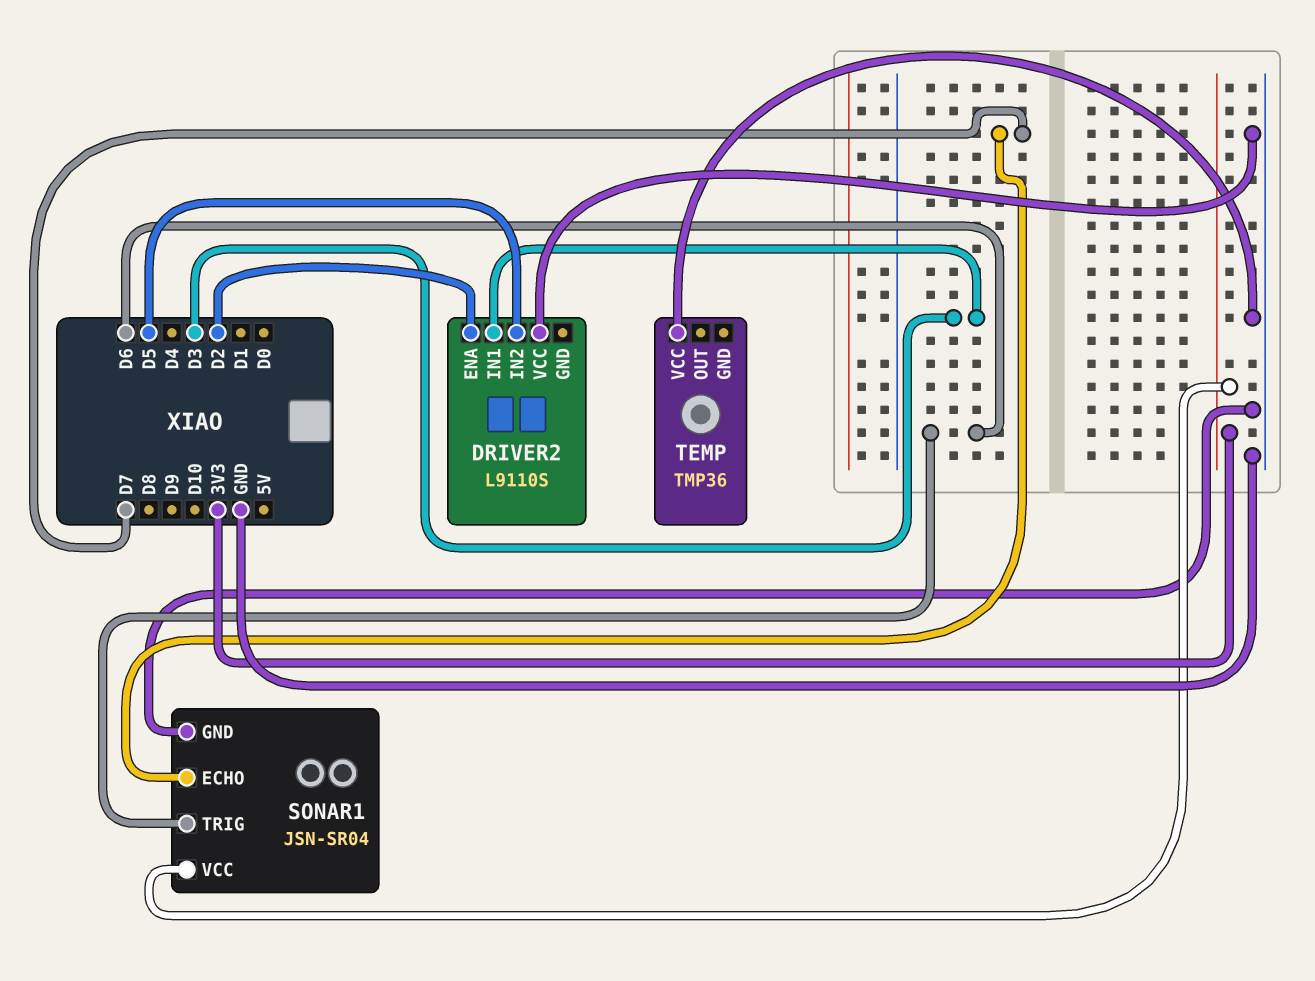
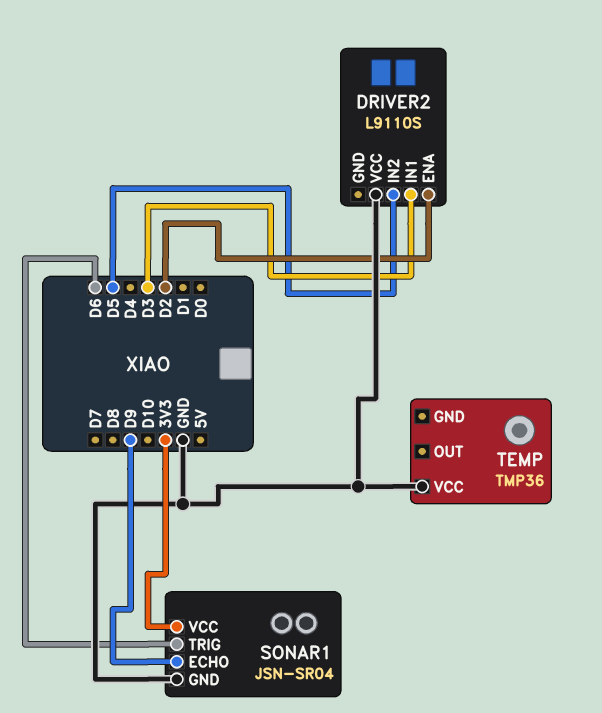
SONAR1 pin ECHO: D7 -> D9

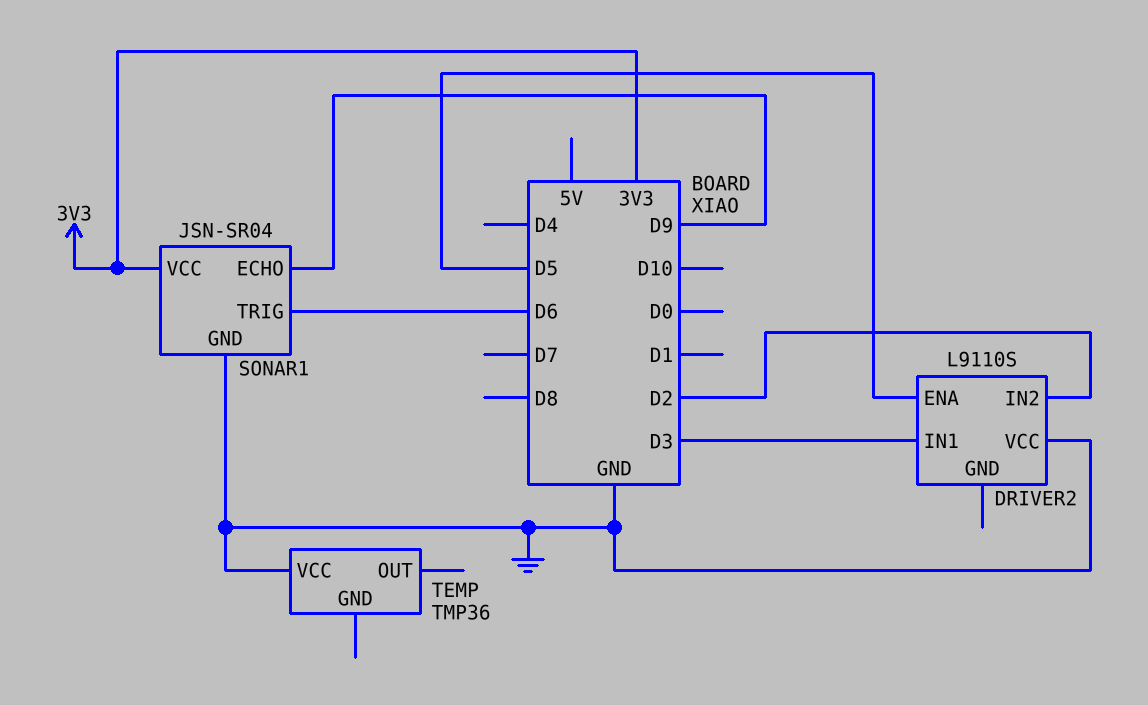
DRIVER2 pin ENA: D2 -> D5
DRIVER2 pin IN2: D5 -> D2

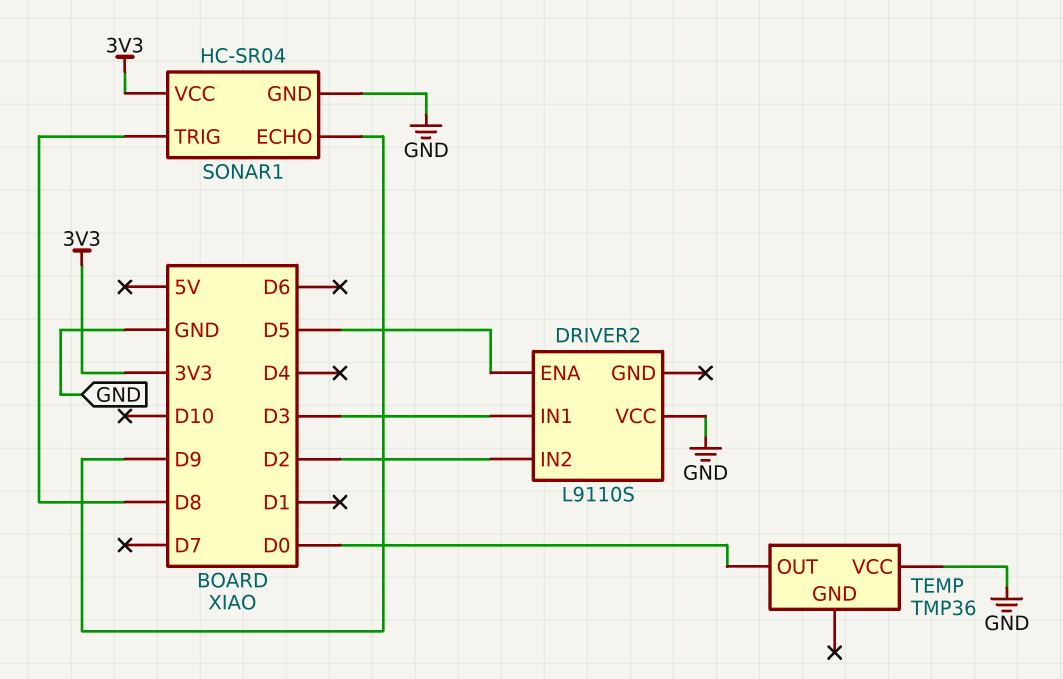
SONAR1: JSN-SR04 -> HC-SR04
SONAR1 pin TRIG: D6 -> D8
TEMP pin OUT: none -> D0

